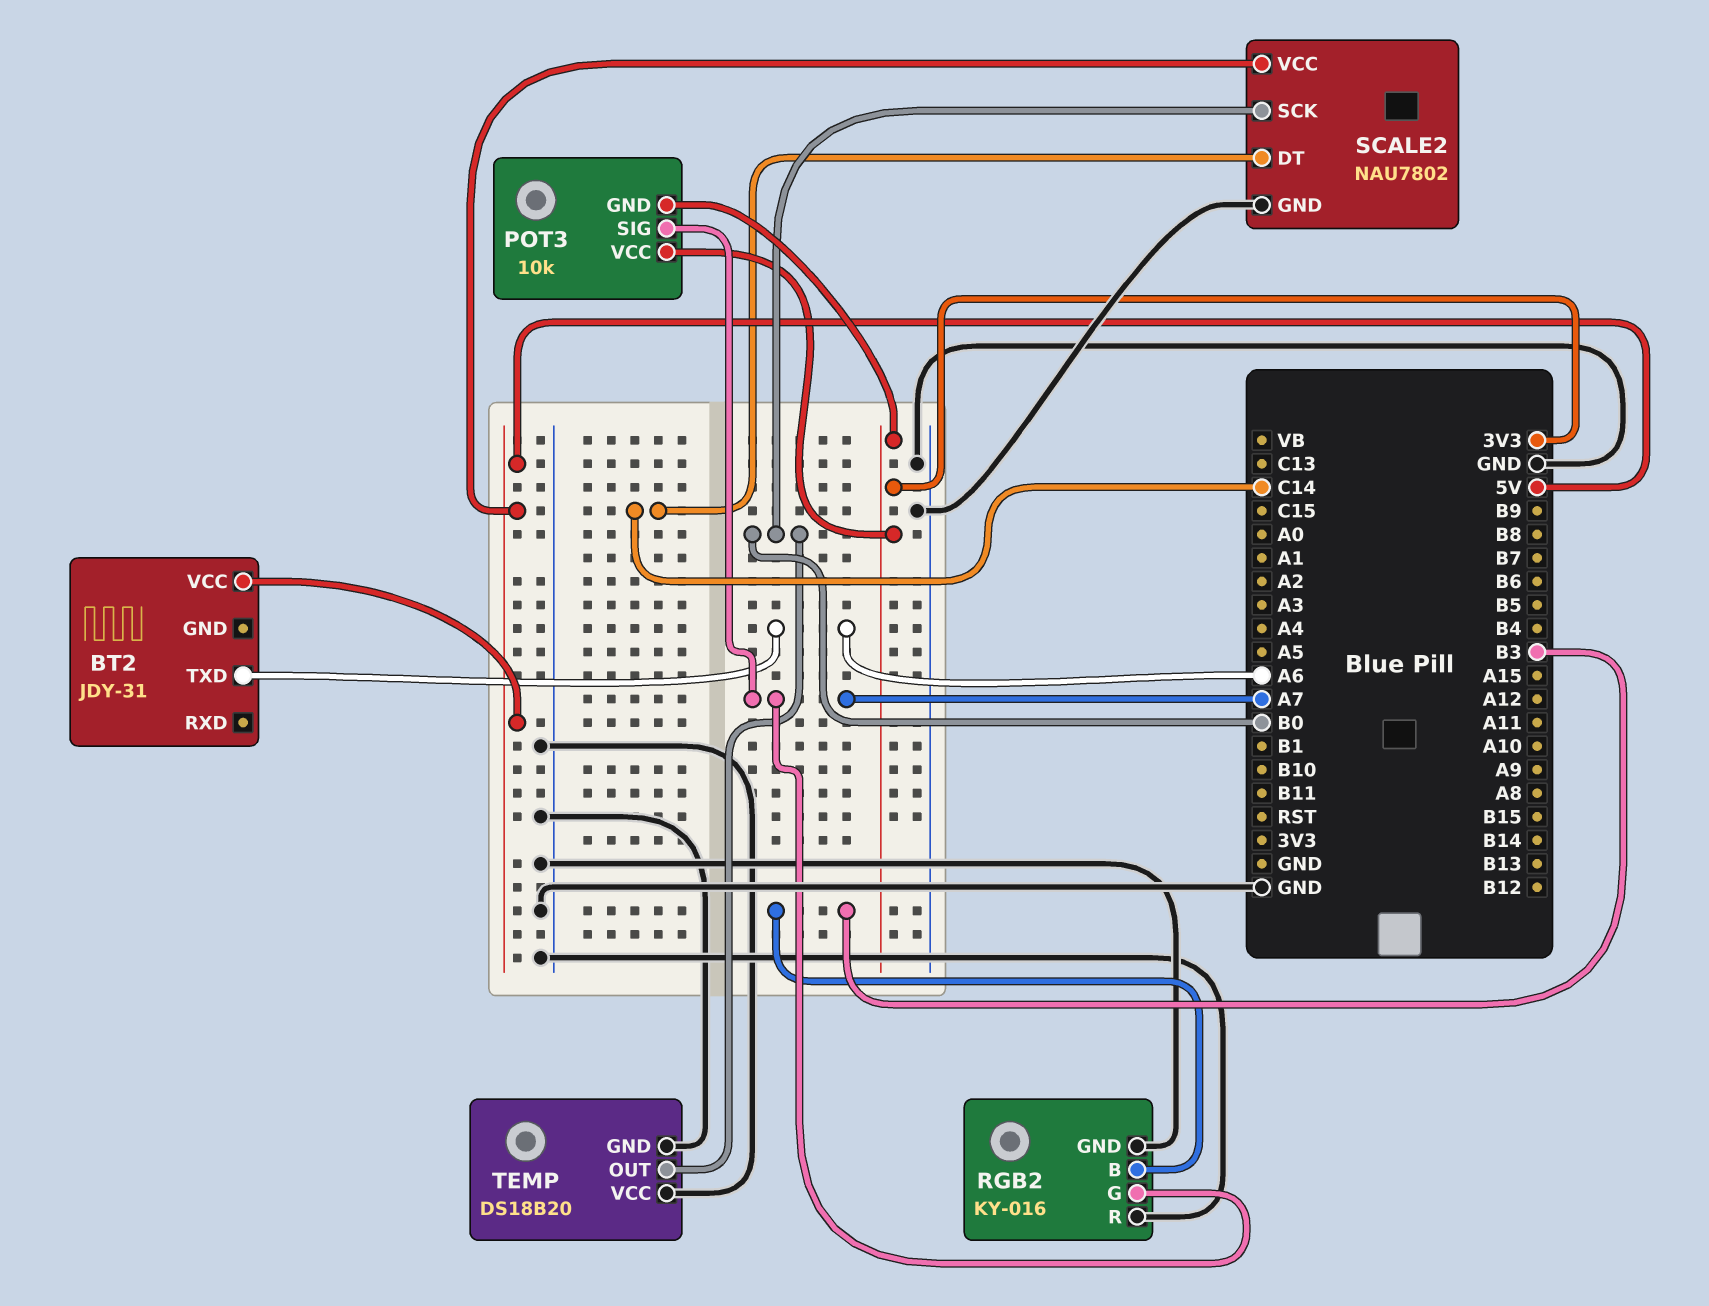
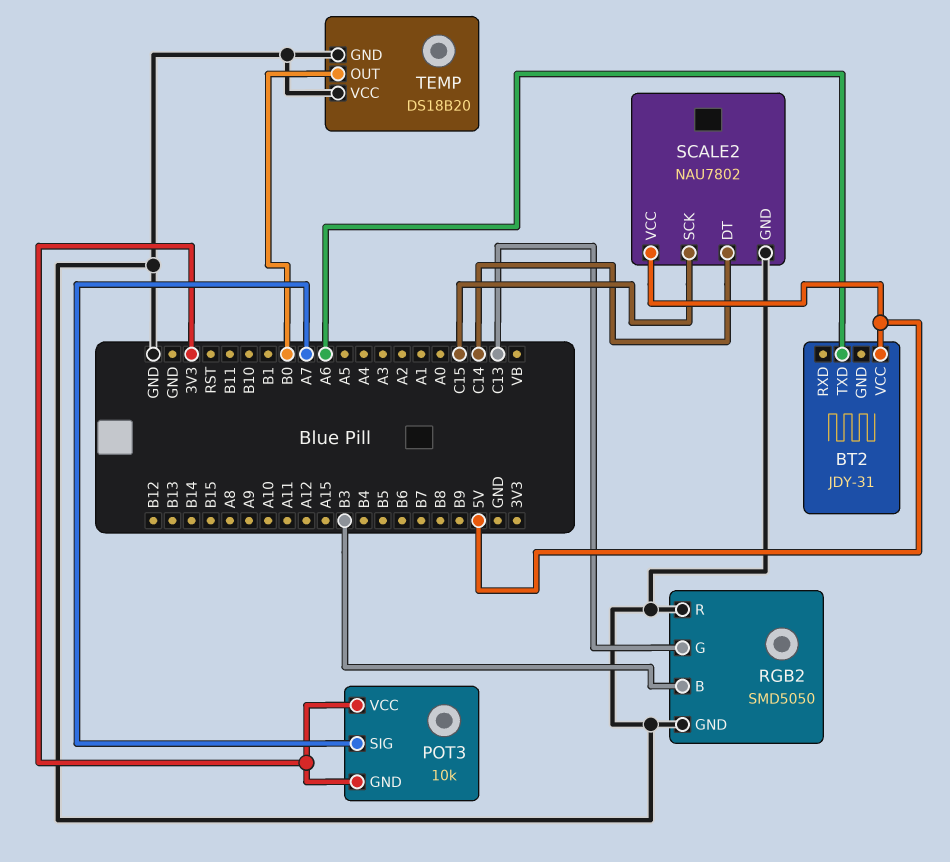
RGB2: KY-016 -> SMD5050
RGB2 pin G: A7 -> C13
SCALE2 pin SCK: B0 -> C15

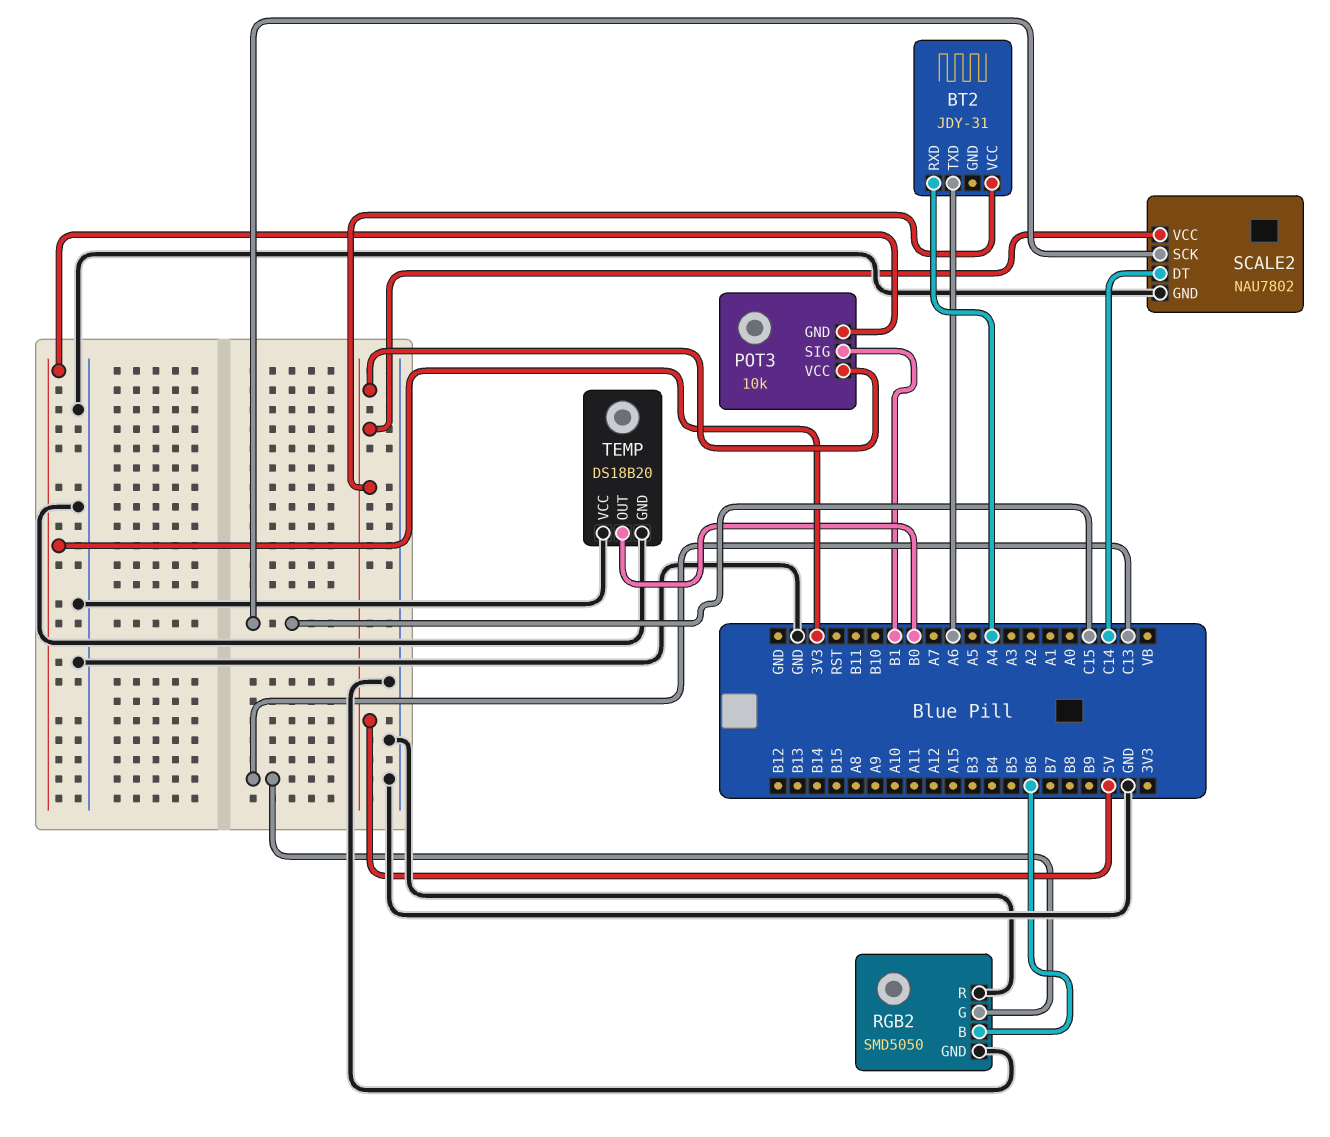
BT2 pin RXD: none -> A4
POT3 pin SIG: A7 -> B1
POT3 pin VCC: 3V3 -> 5V
RGB2 pin B: B3 -> B6

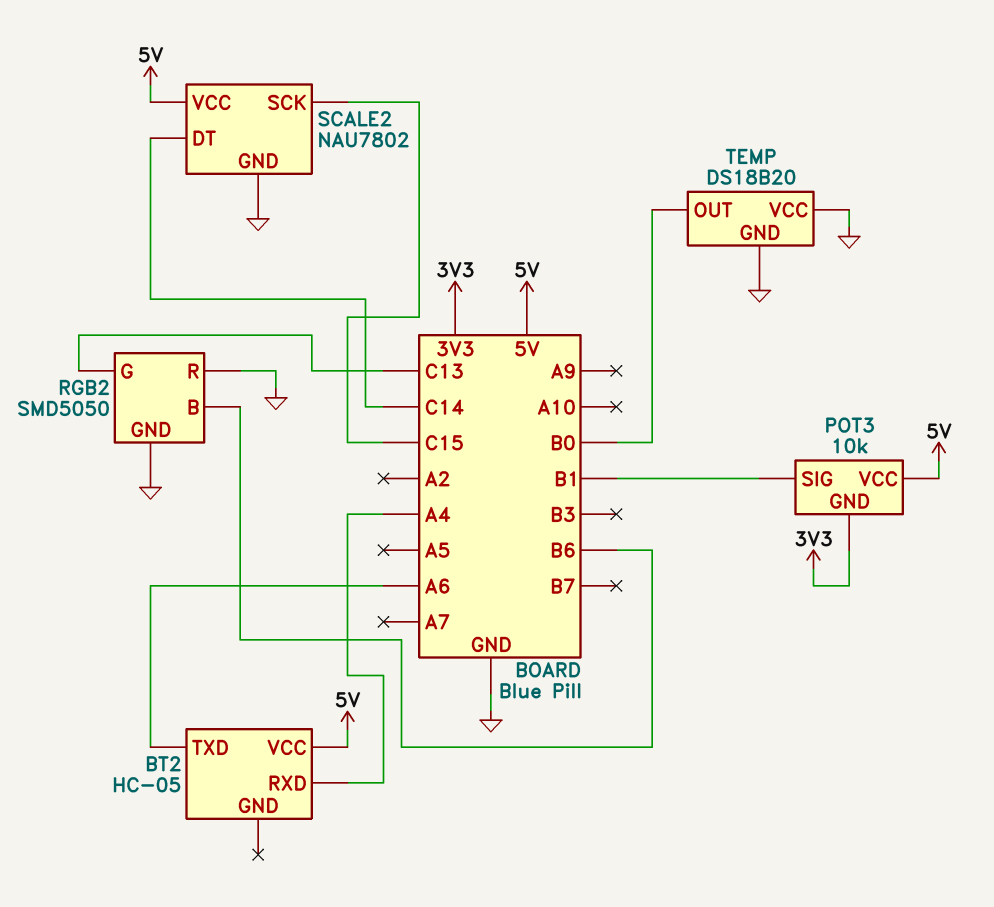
BT2: JDY-31 -> HC-05

